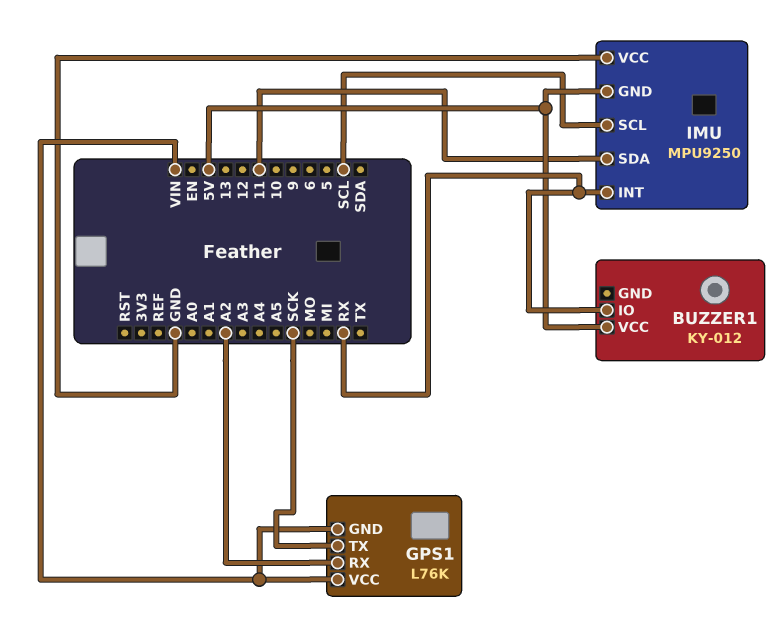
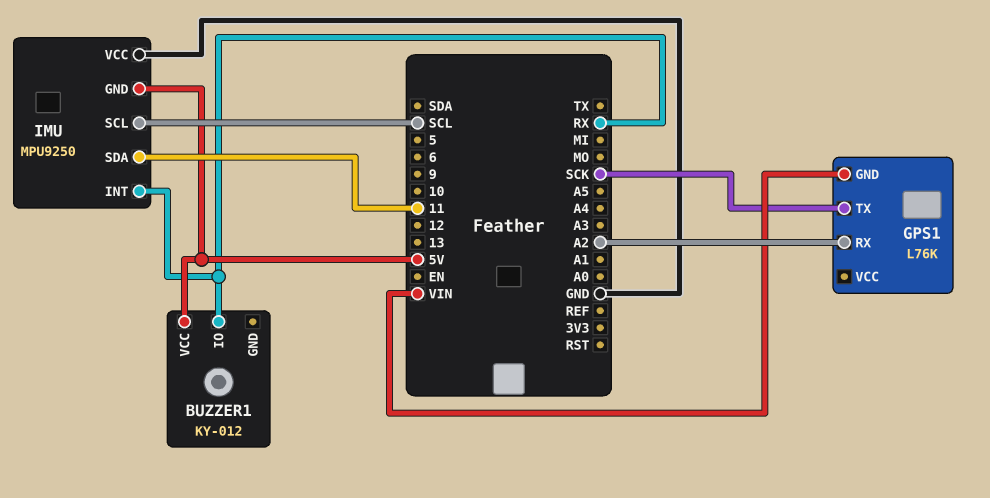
GPS1 pin VCC: VIN -> none

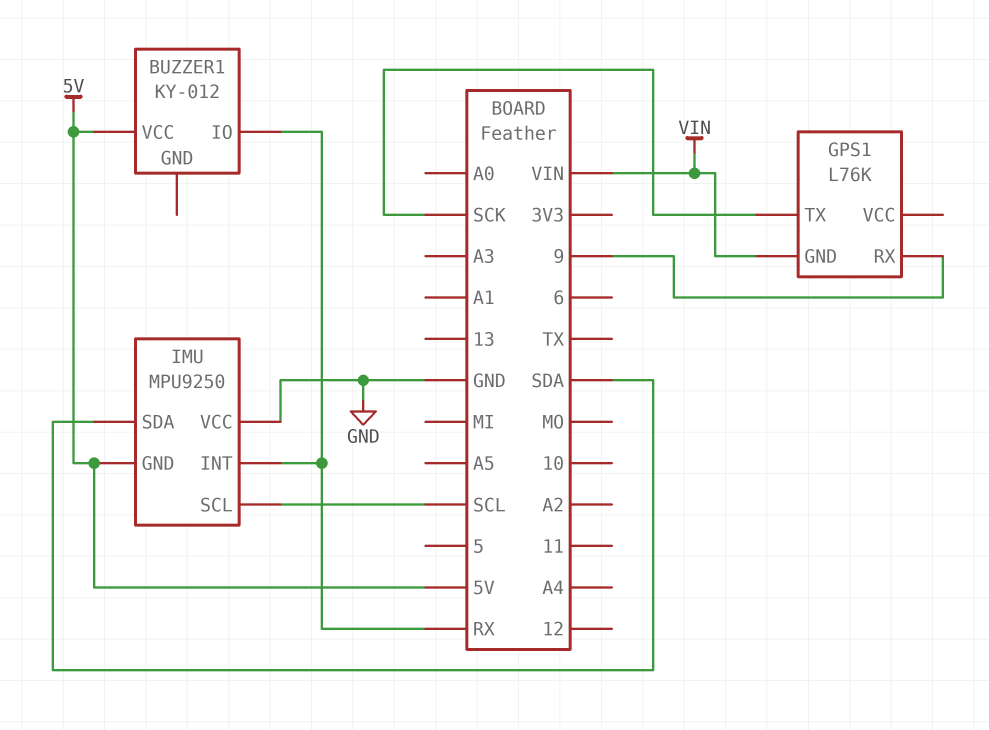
GPS1 pin RX: A2 -> 9
IMU pin SDA: 11 -> SDA

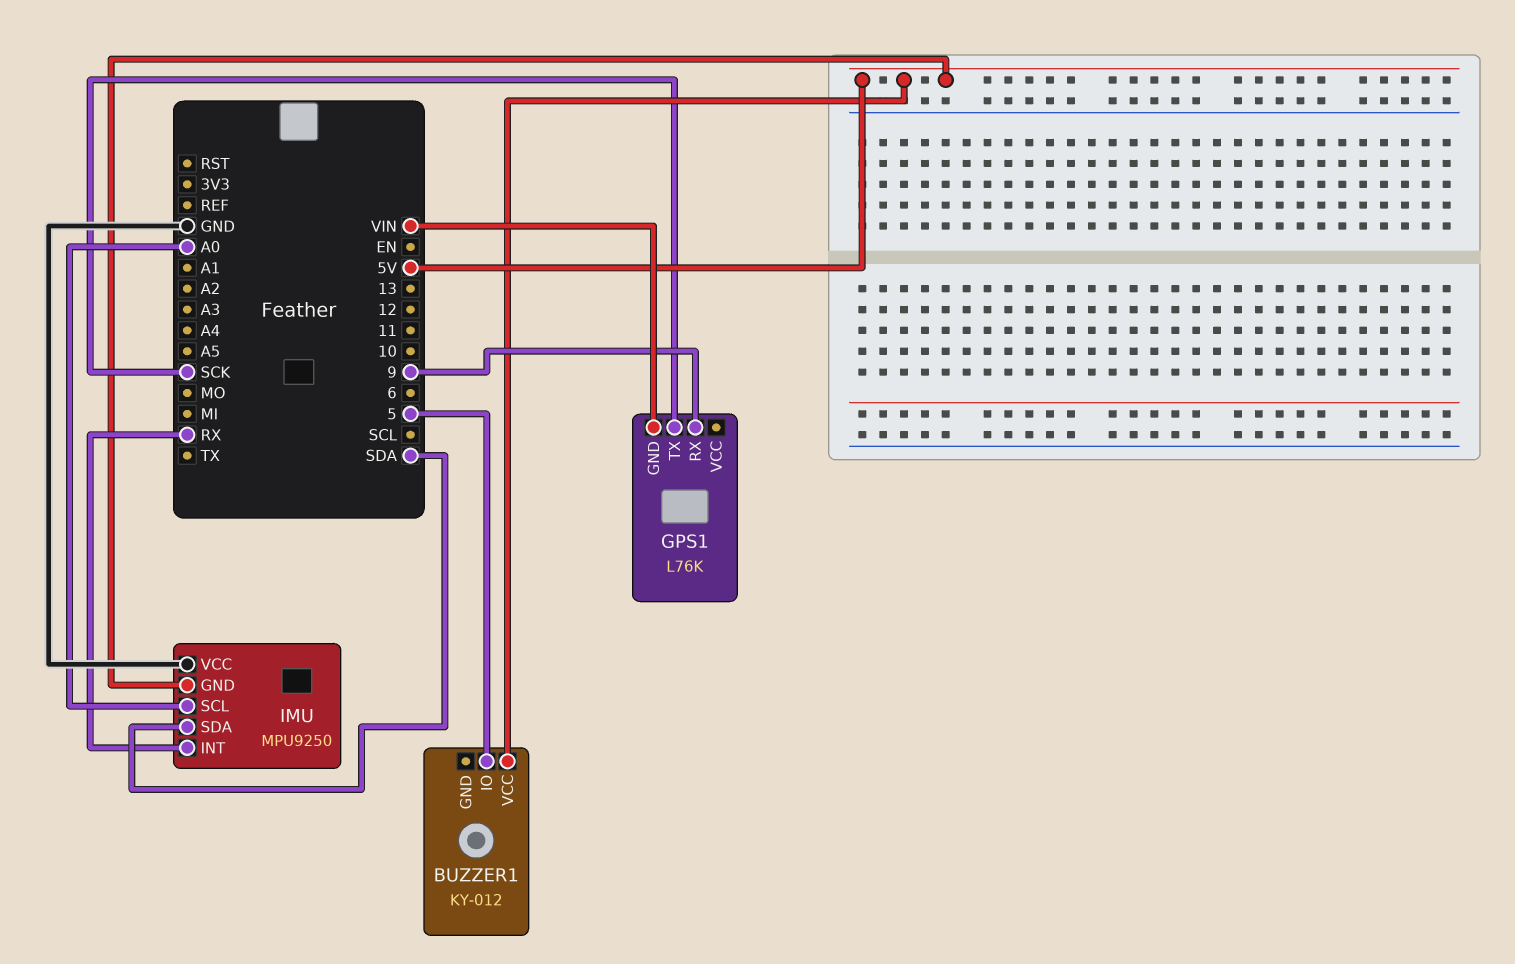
BUZZER1 pin IO: RX -> 5
IMU pin SCL: SCL -> A0

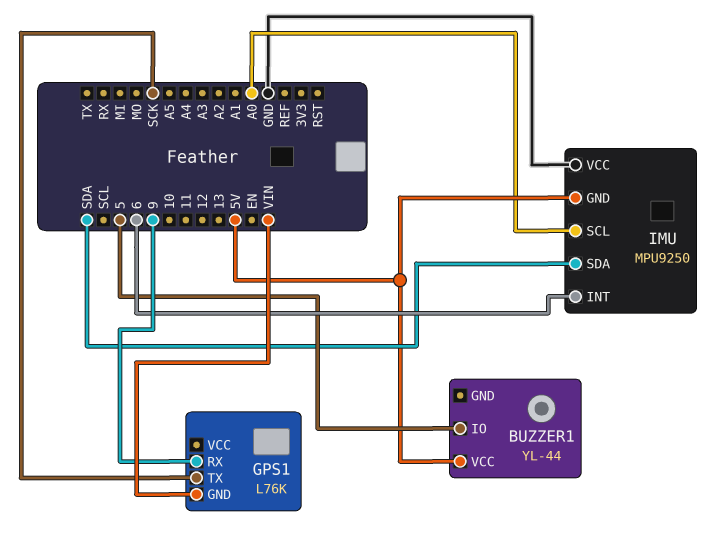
BUZZER1: KY-012 -> YL-44
IMU pin INT: RX -> 6

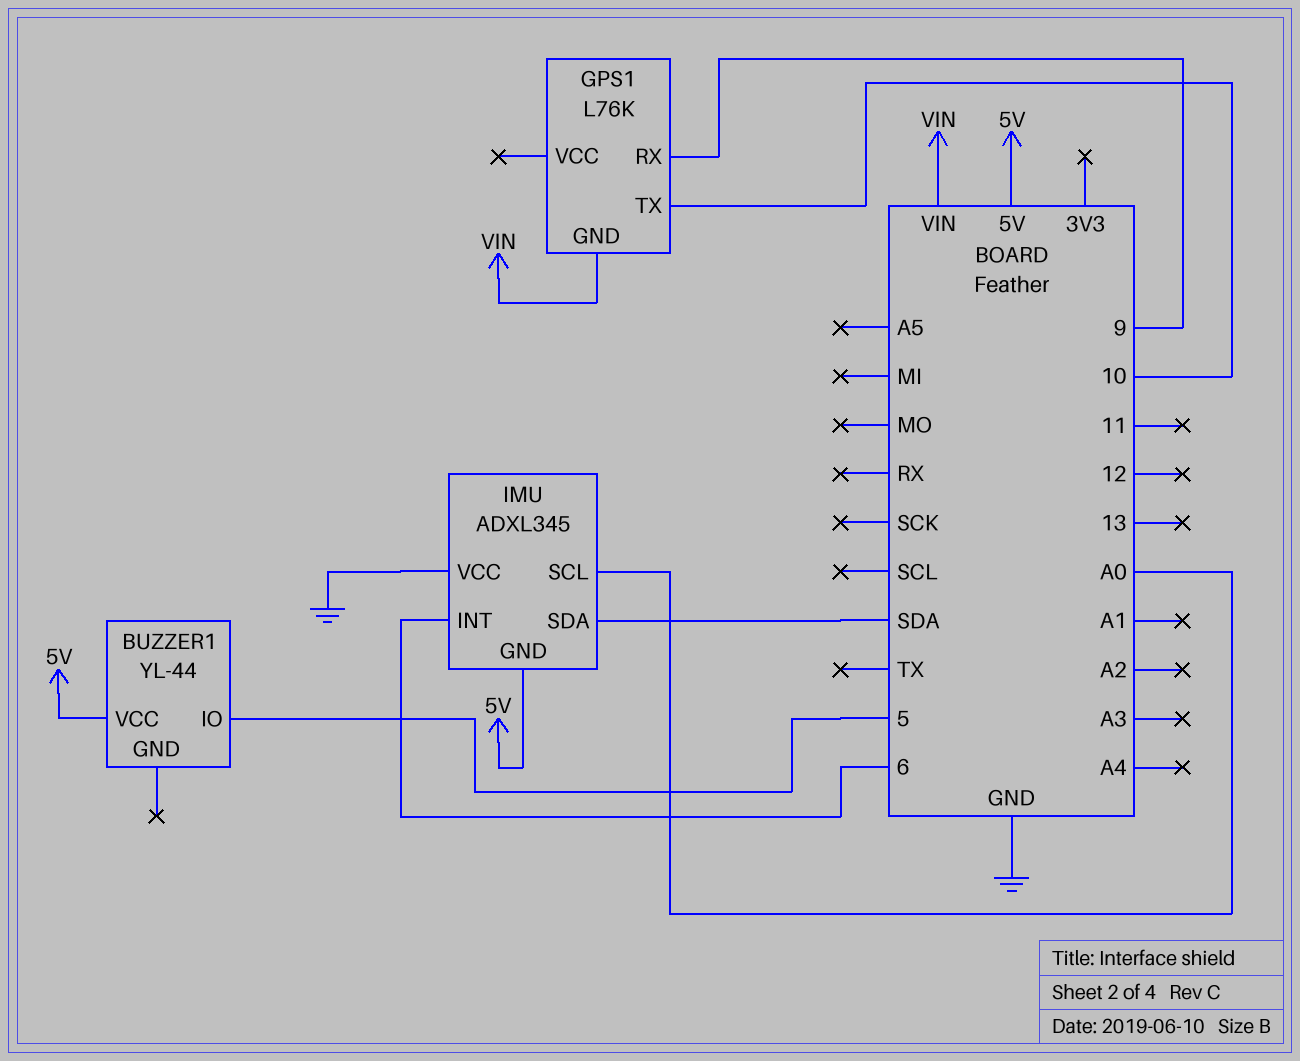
GPS1 pin TX: SCK -> 10
IMU: MPU9250 -> ADXL345

